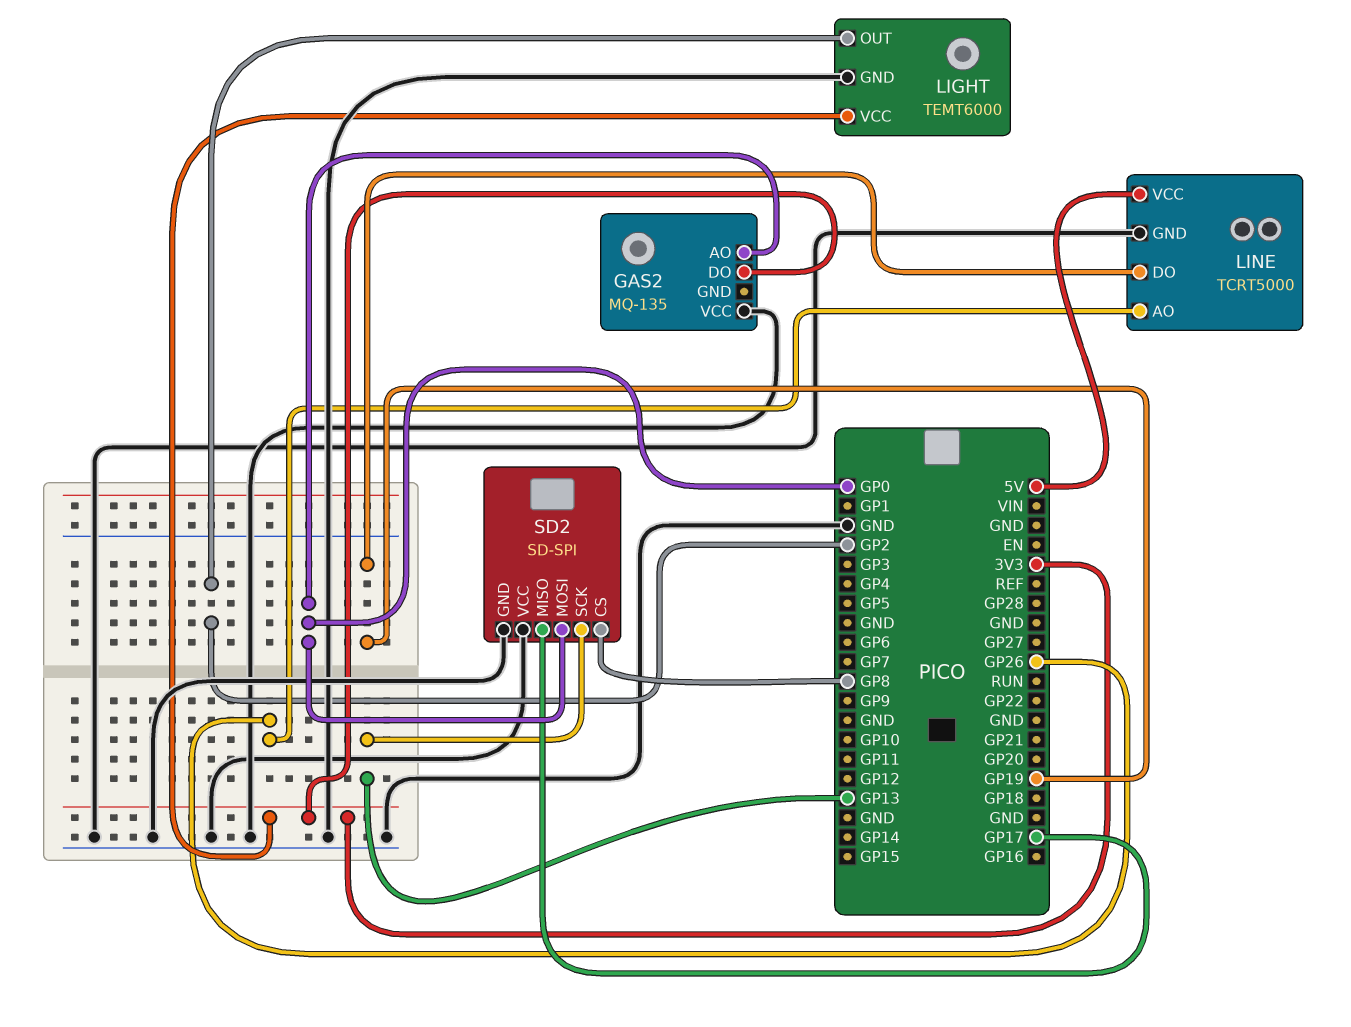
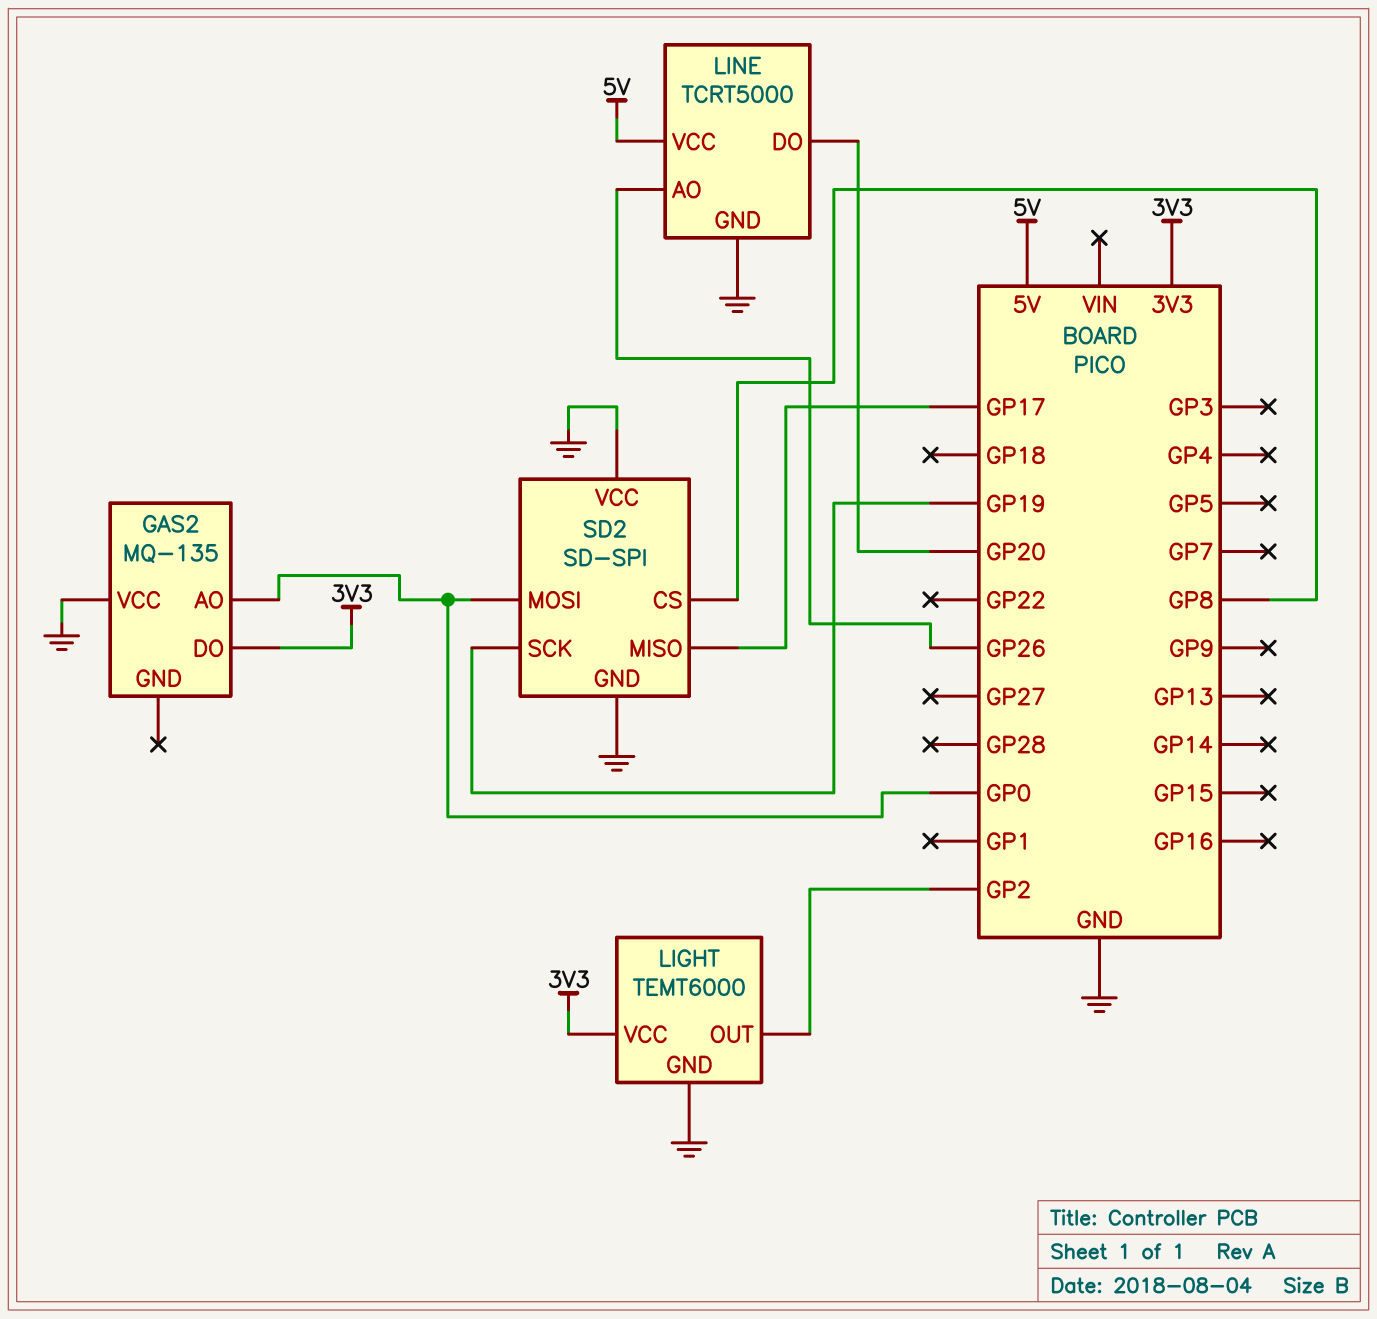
LINE pin DO: GP19 -> GP20
SD2 pin SCK: GP13 -> GP19

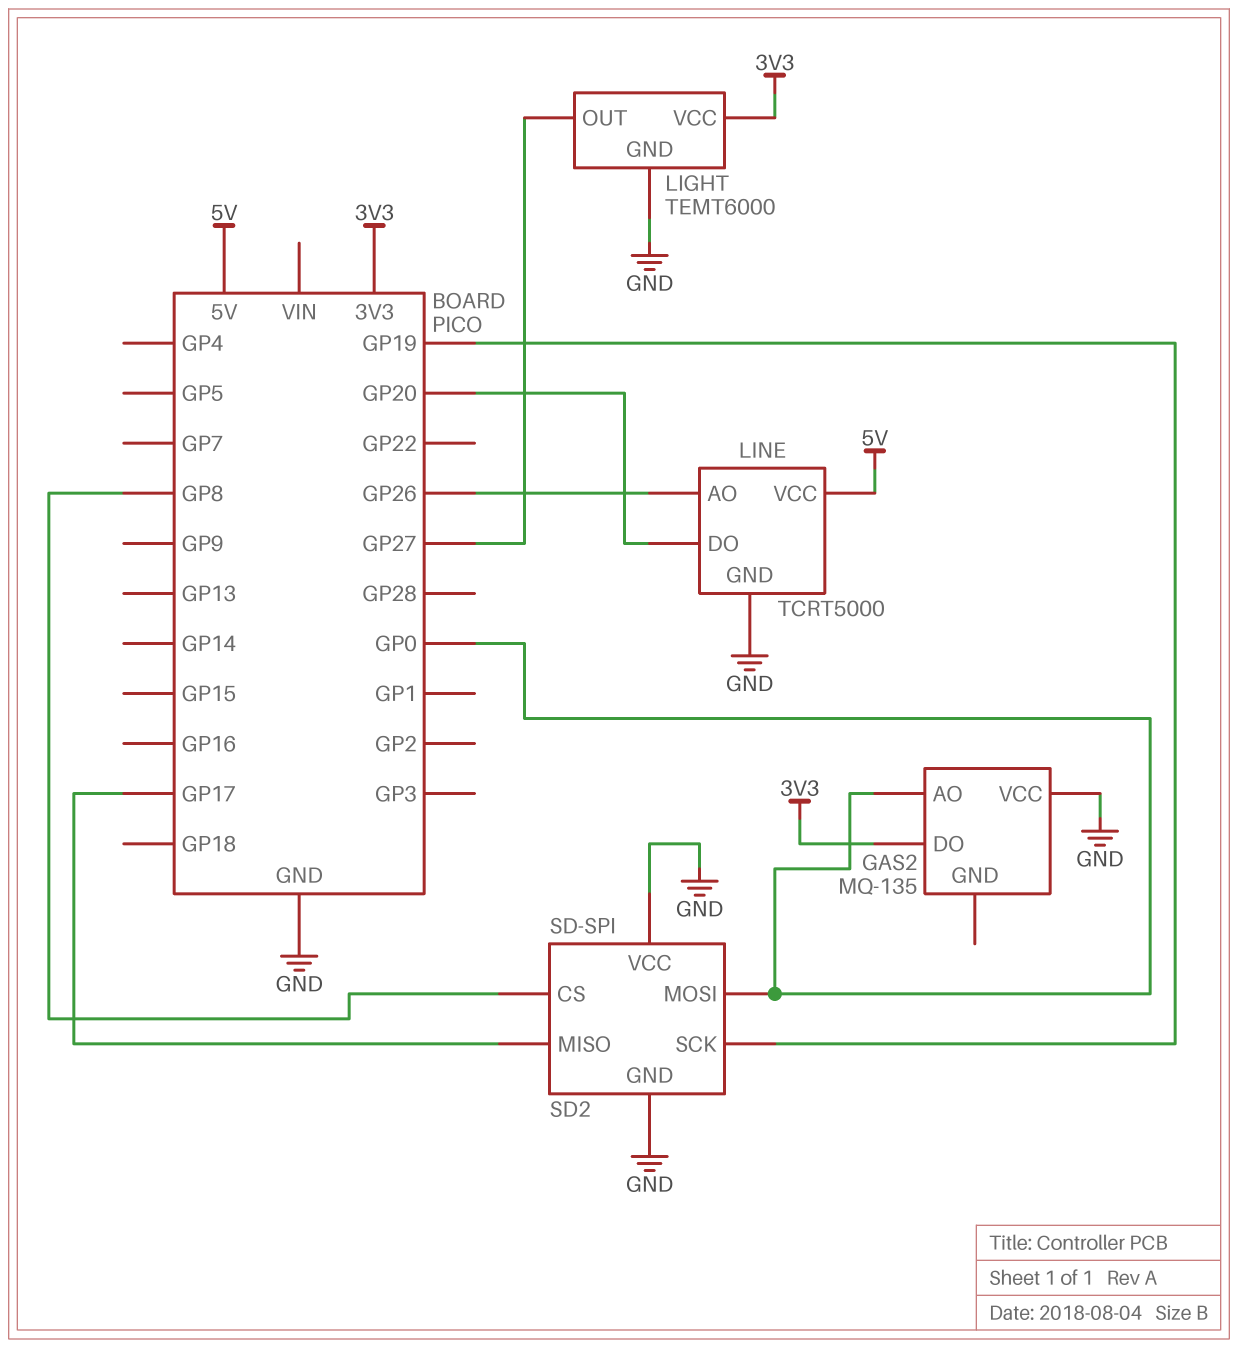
LIGHT pin OUT: GP2 -> GP27

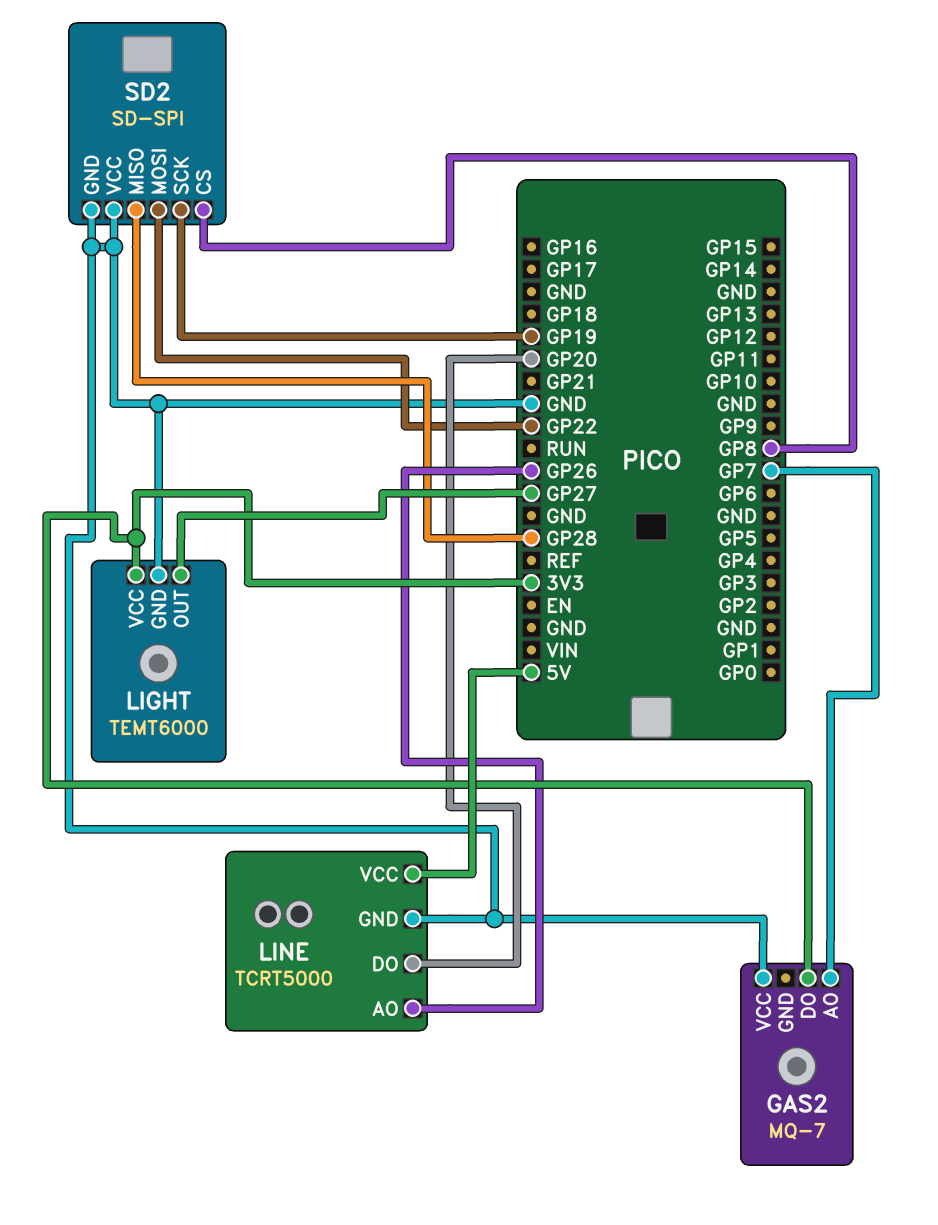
GAS2: MQ-135 -> MQ-7
GAS2 pin AO: GP0 -> GP7
SD2 pin MISO: GP17 -> GP28
SD2 pin MOSI: GP0 -> GP22

